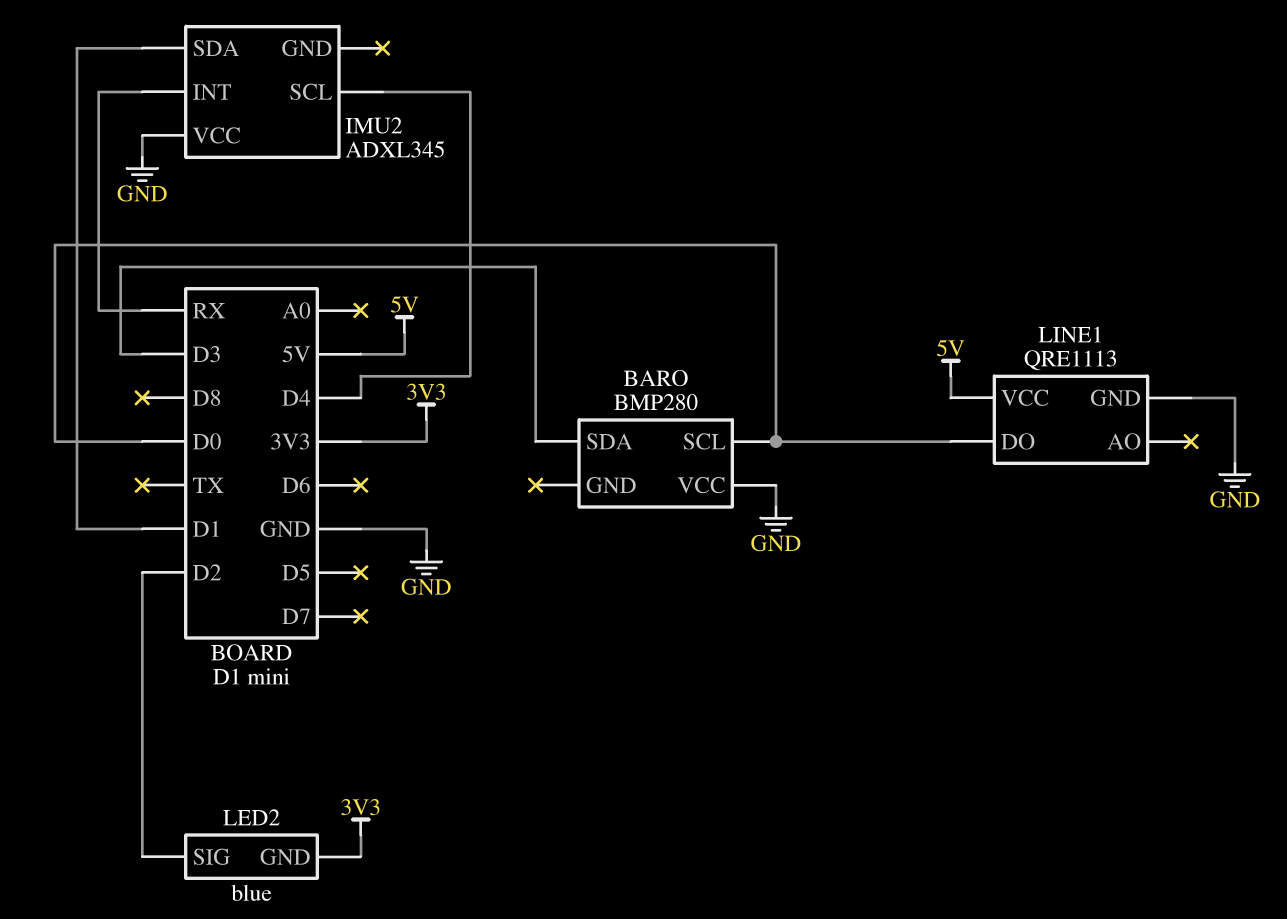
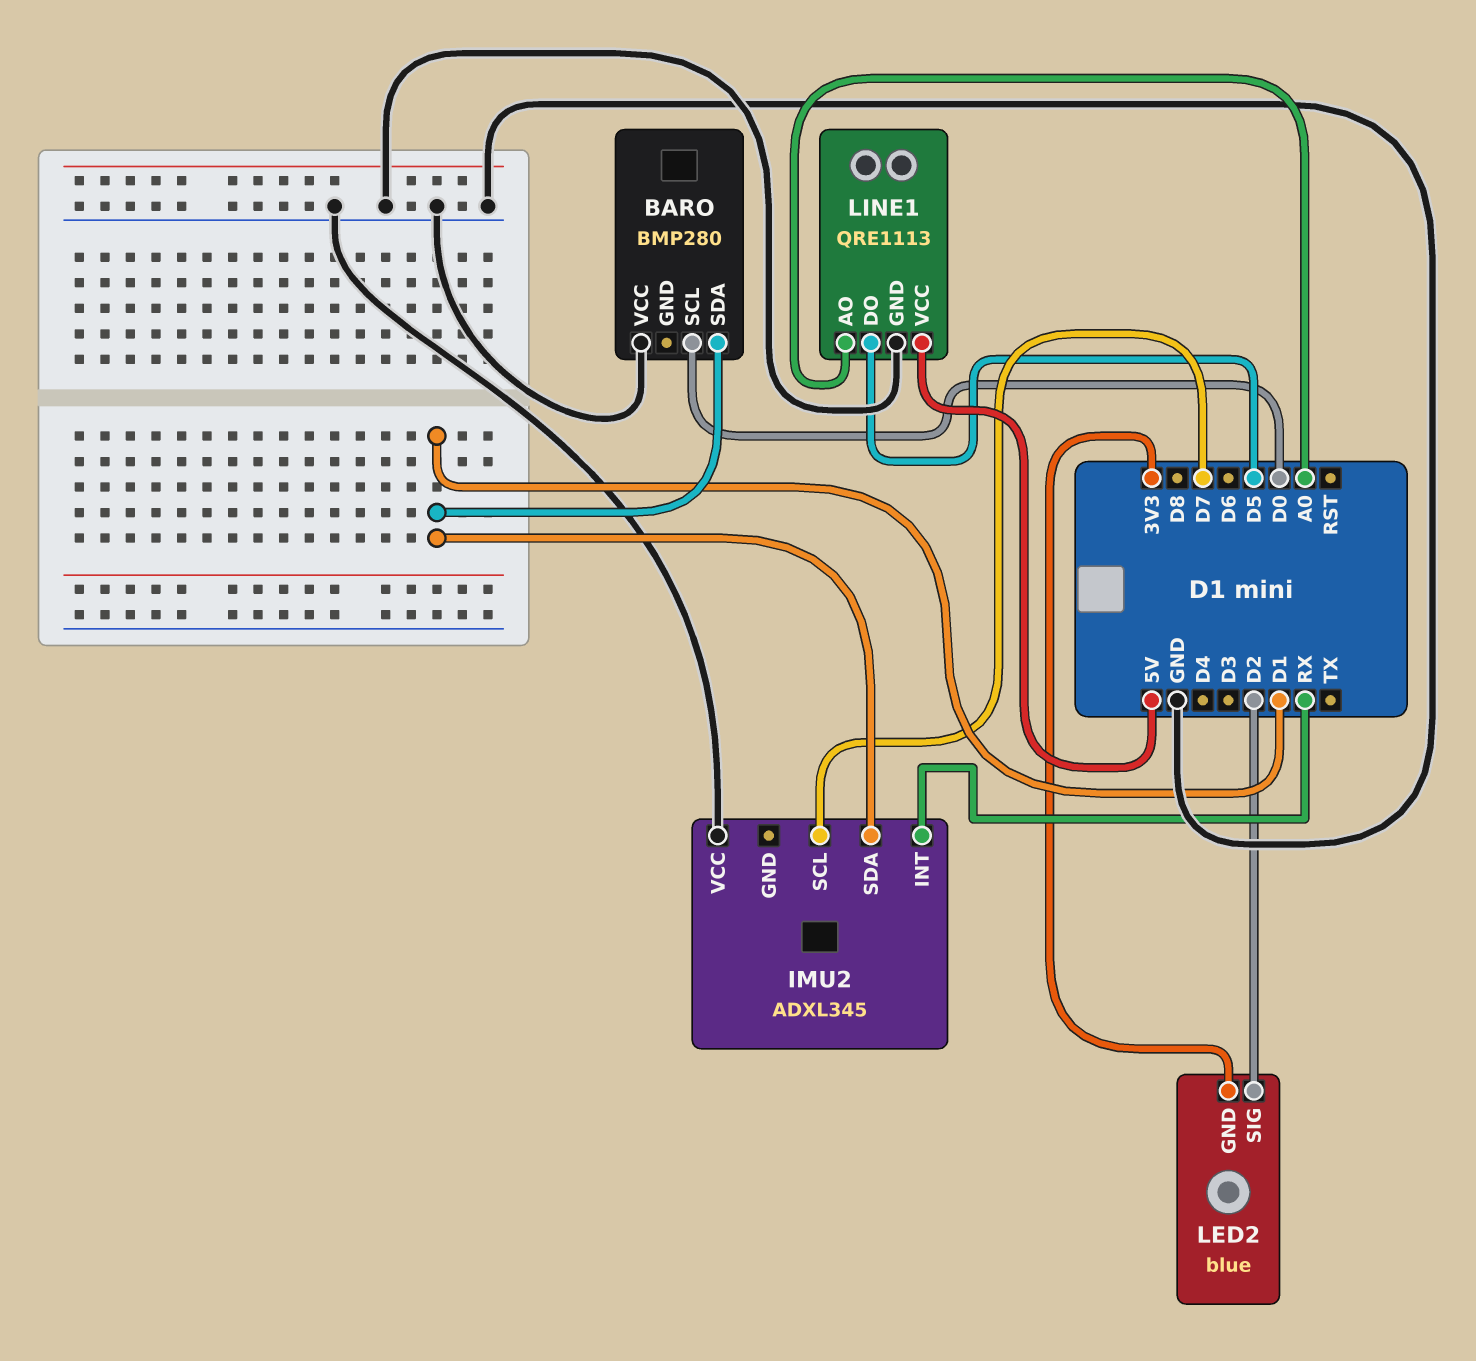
BARO pin SDA: D3 -> D1
IMU2 pin SCL: D4 -> D7
LINE1 pin AO: none -> A0
LINE1 pin DO: D0 -> D5

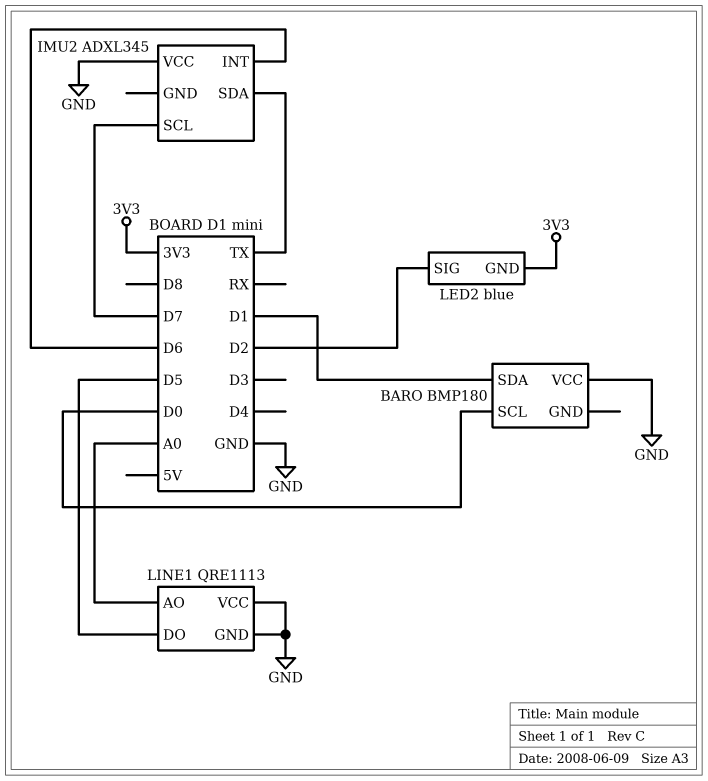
BARO: BMP280 -> BMP180
IMU2 pin INT: RX -> D6
IMU2 pin SDA: D1 -> TX
LINE1 pin VCC: 5V -> GND

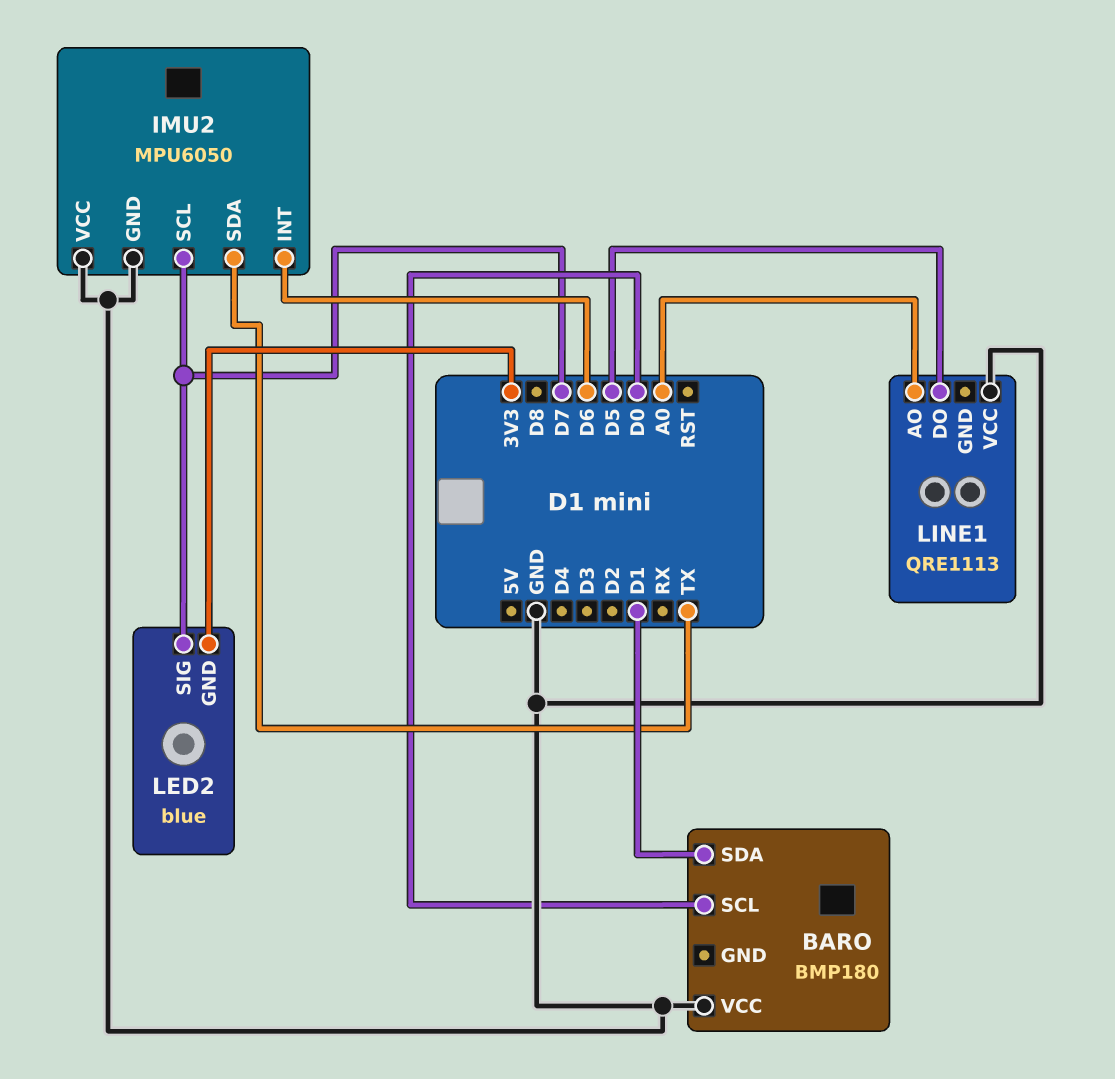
IMU2: ADXL345 -> MPU6050
IMU2 pin GND: none -> GND
LED2 pin SIG: D2 -> D7
LINE1 pin GND: GND -> none

